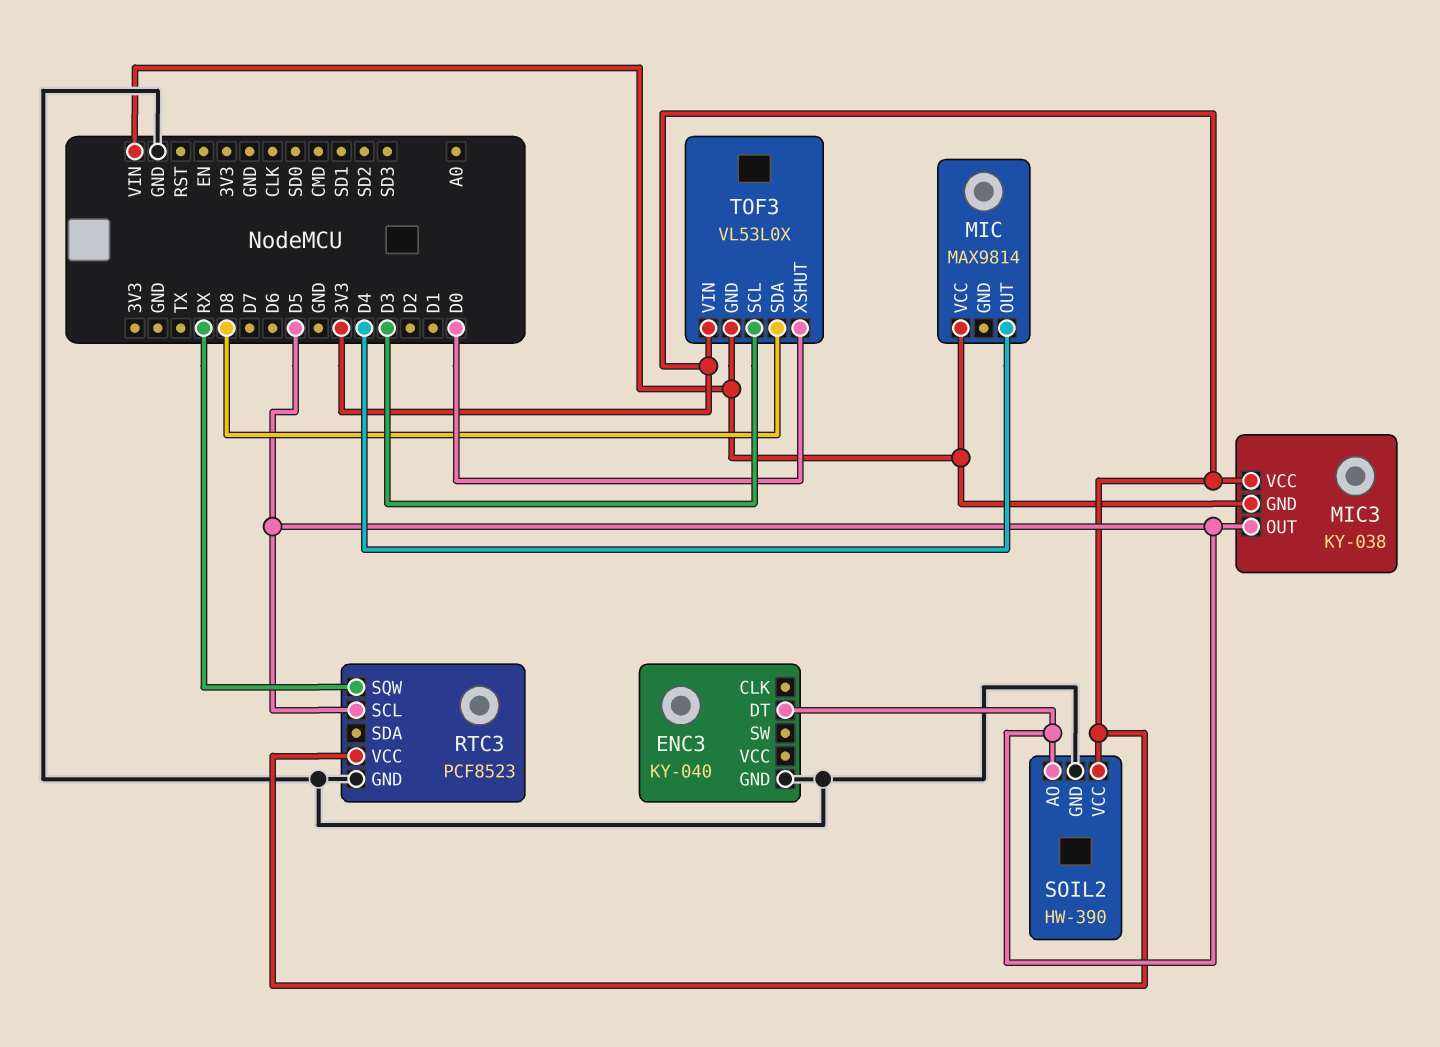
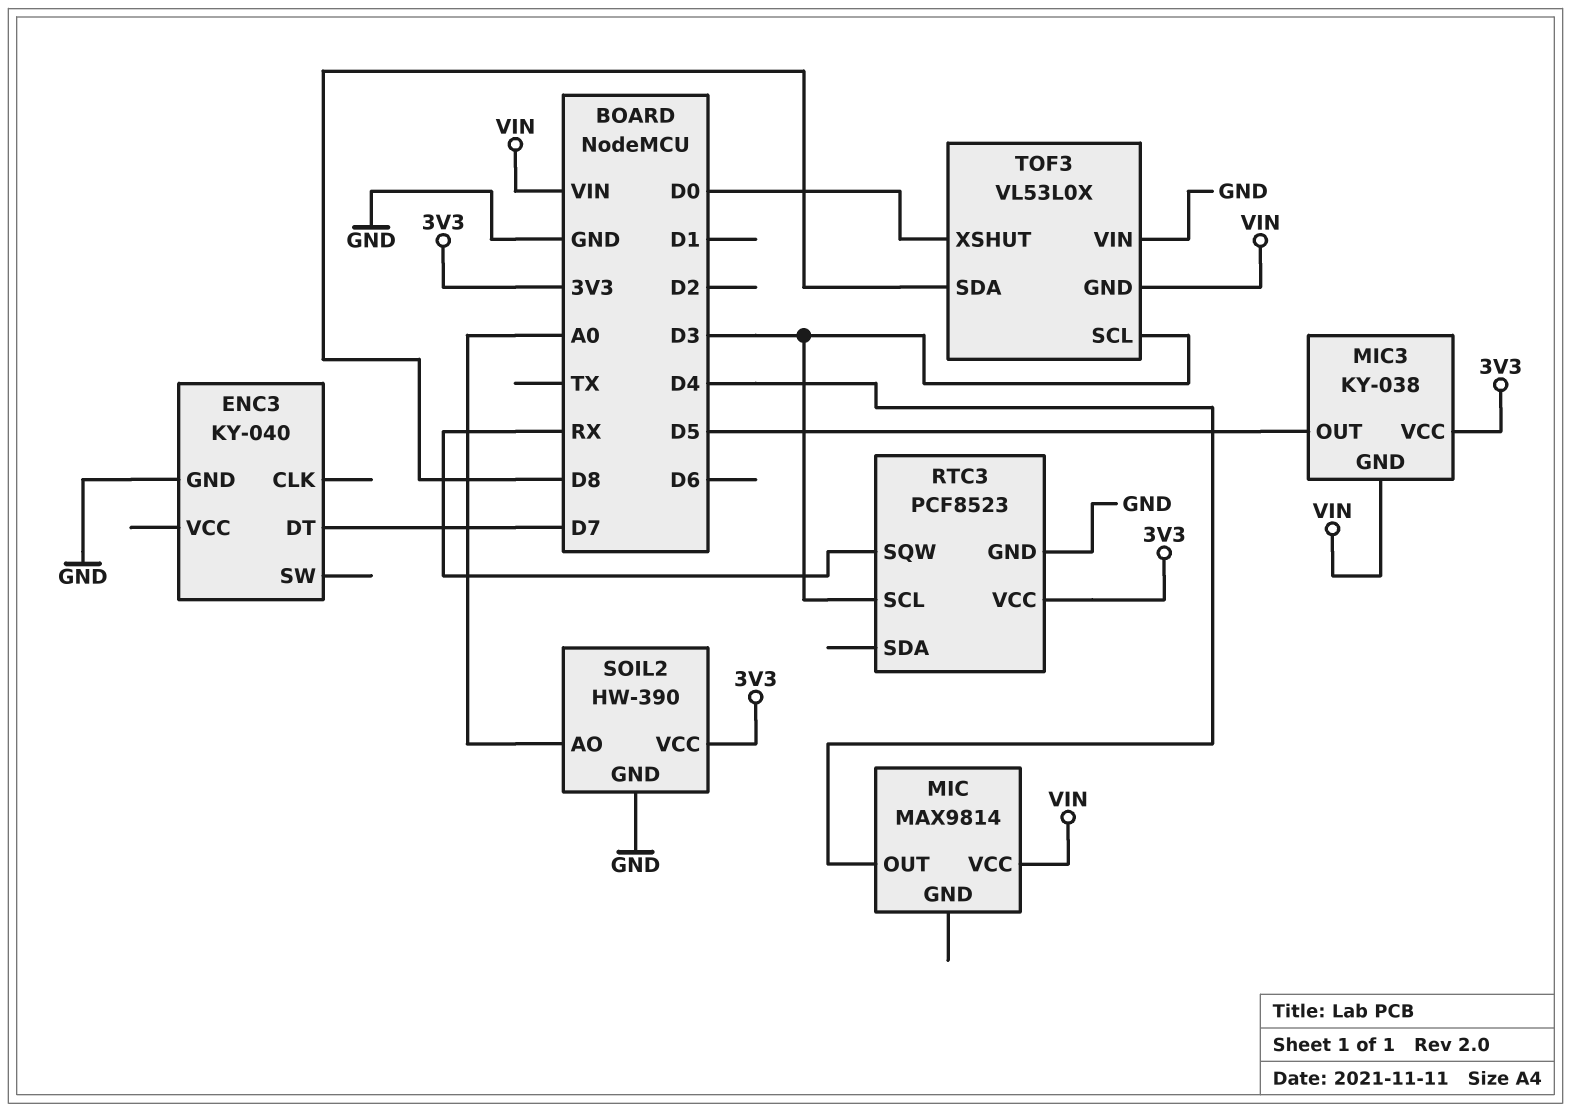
ENC3 pin DT: D5 -> D7
RTC3 pin SCL: D5 -> D3
SOIL2 pin AO: D5 -> A0
TOF3 pin VIN: 3V3 -> GND

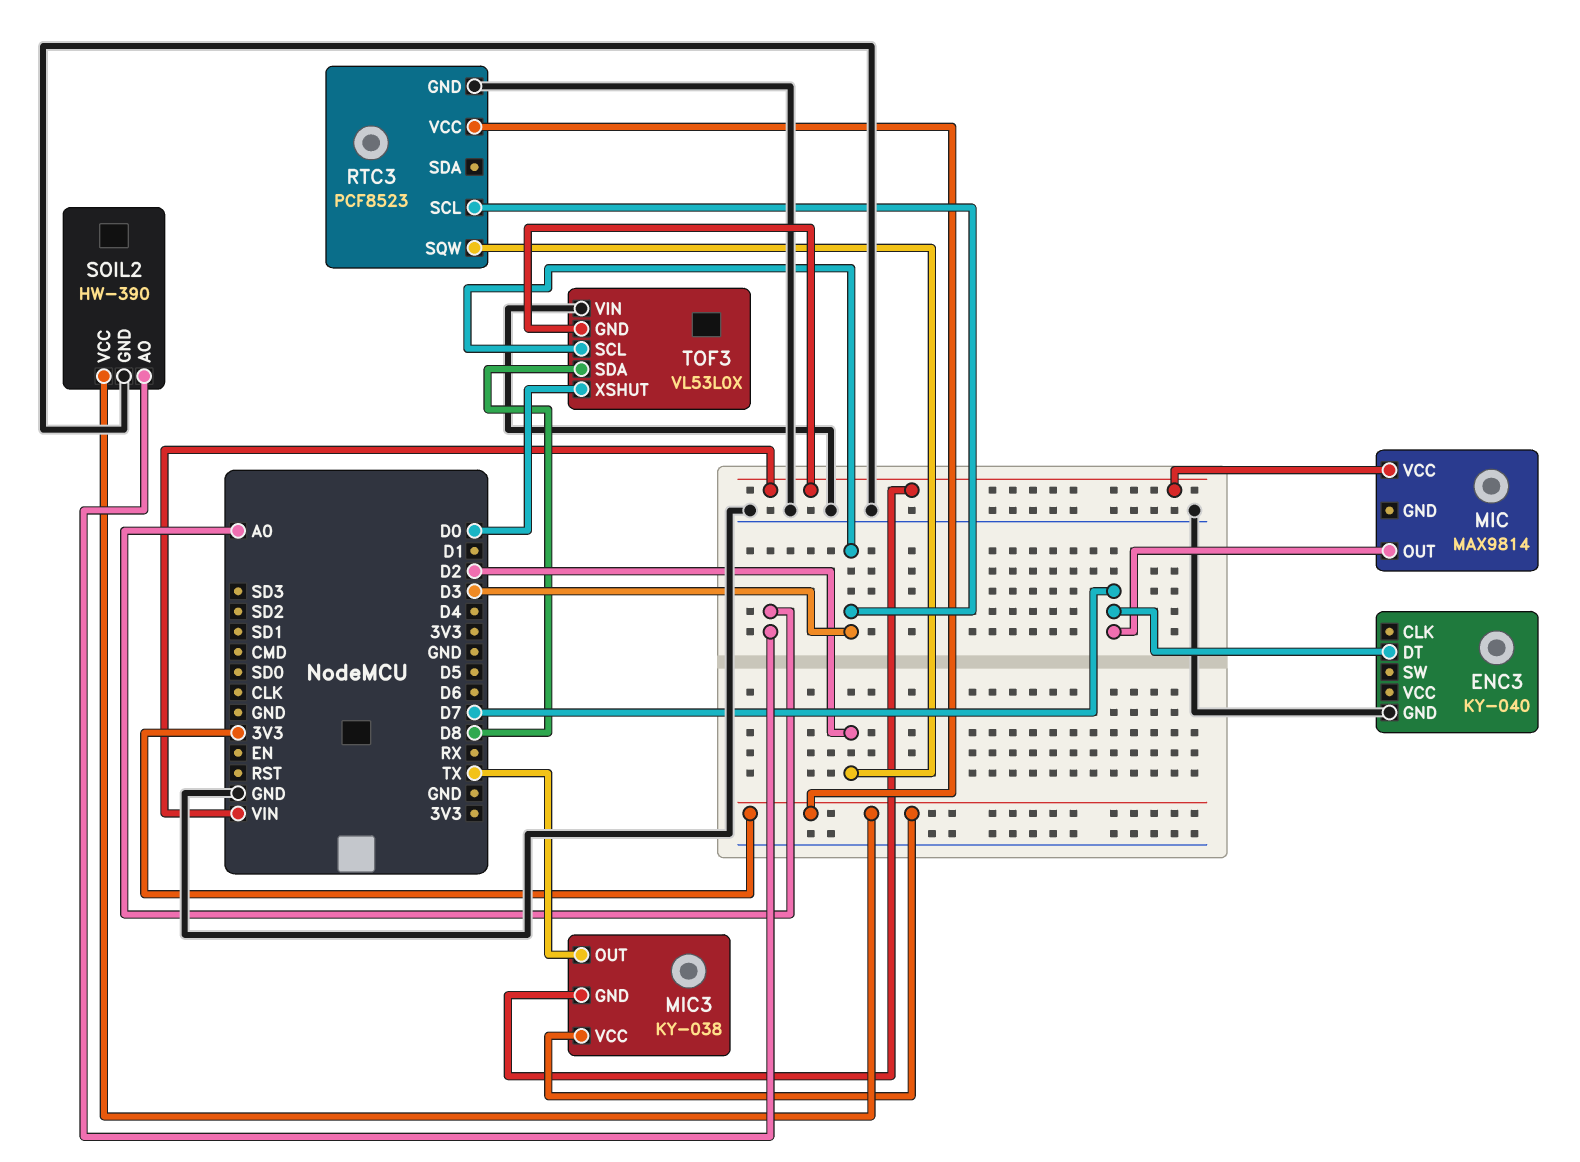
MIC pin OUT: D4 -> D7
MIC3 pin OUT: D5 -> TX
RTC3 pin SQW: RX -> D2

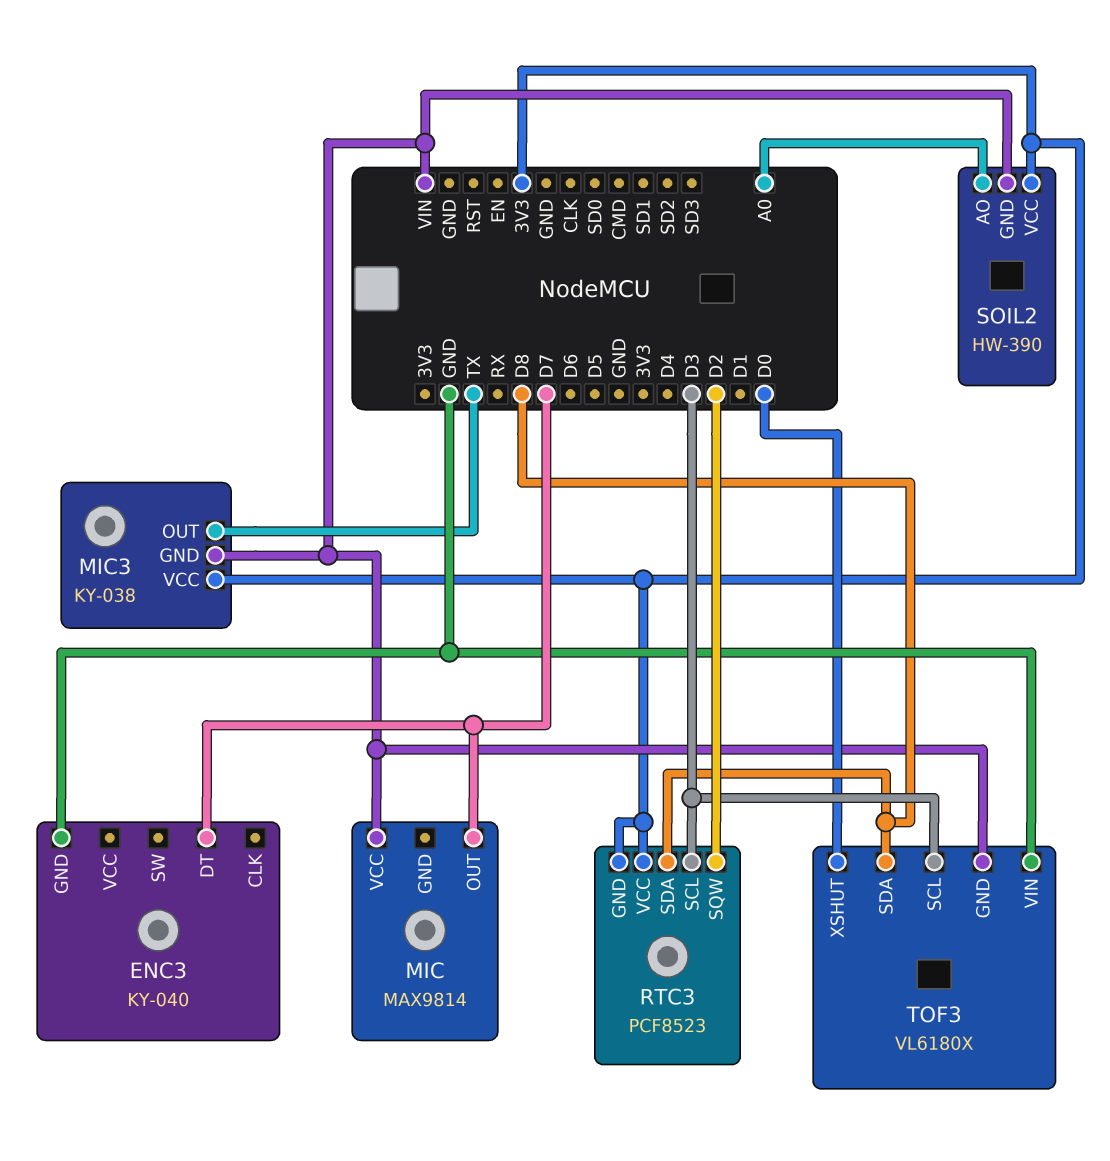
RTC3 pin GND: GND -> 3V3
RTC3 pin SDA: none -> D8
SOIL2 pin GND: GND -> VIN
TOF3: VL53L0X -> VL6180X

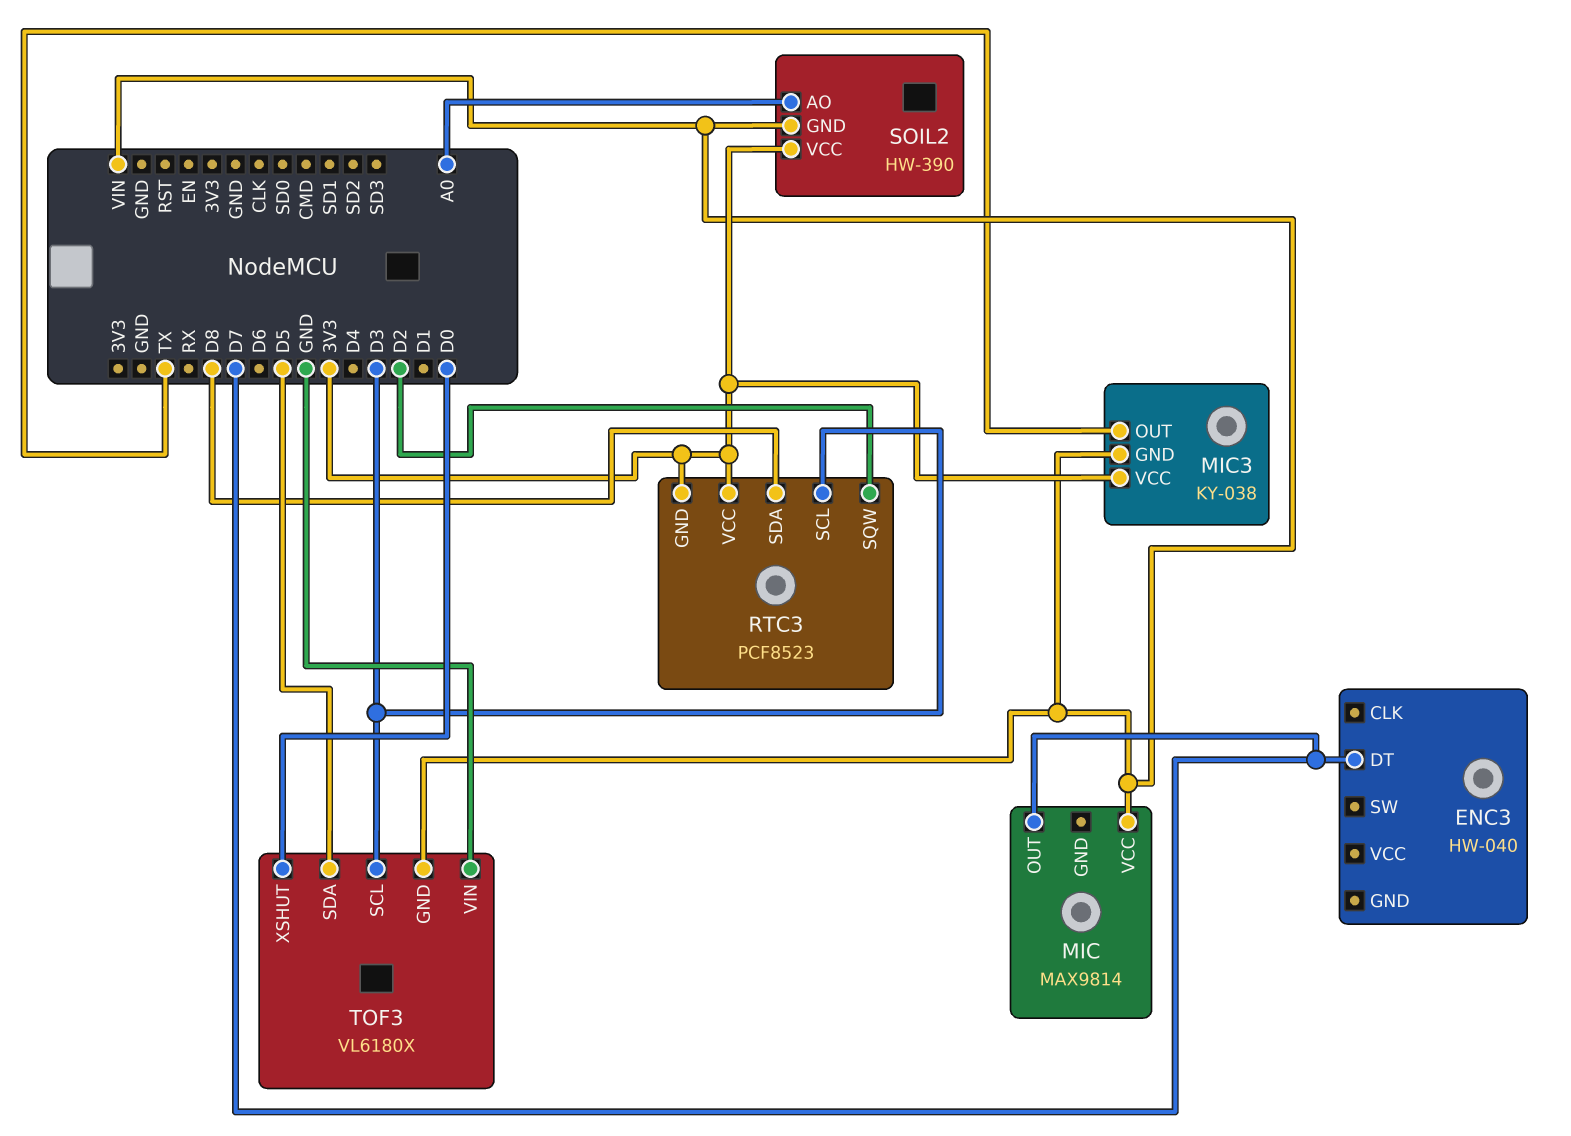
ENC3: KY-040 -> HW-040
ENC3 pin GND: GND -> none
TOF3 pin SDA: D8 -> D5

